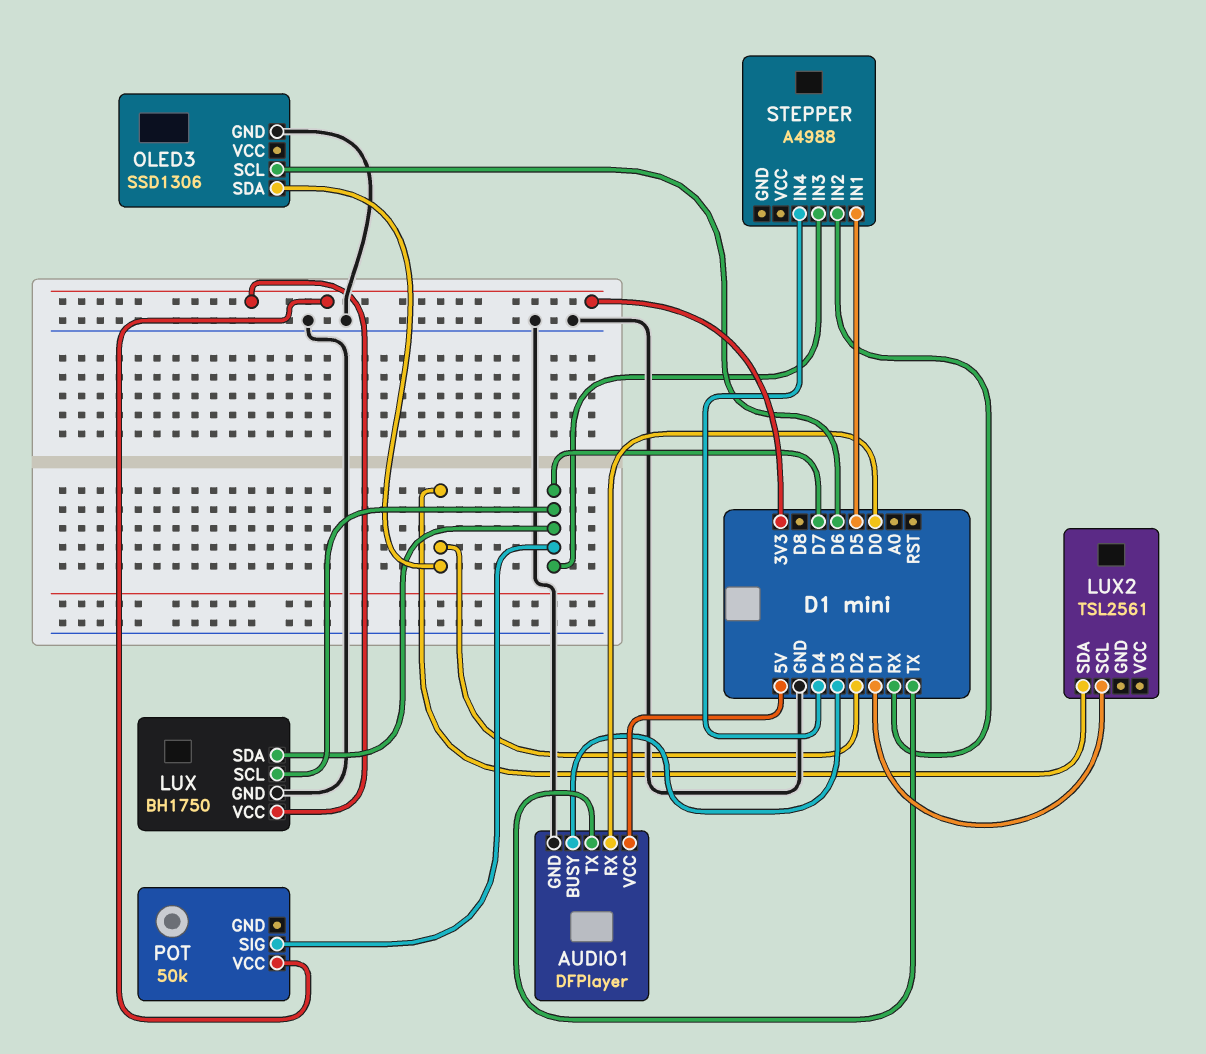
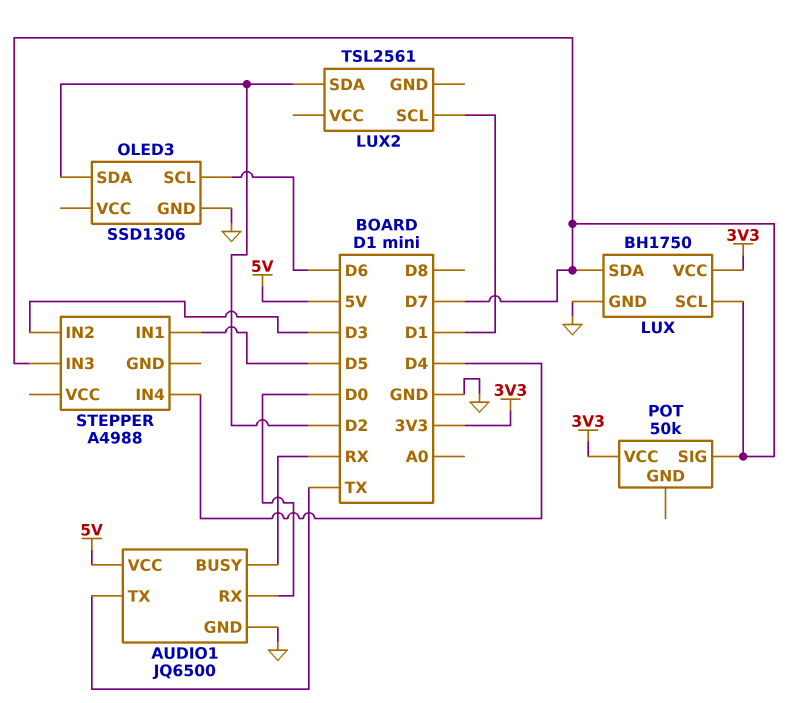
AUDIO1: DFPlayer -> JQ6500
AUDIO1 pin BUSY: D3 -> RX
STEPPER pin IN2: RX -> D3

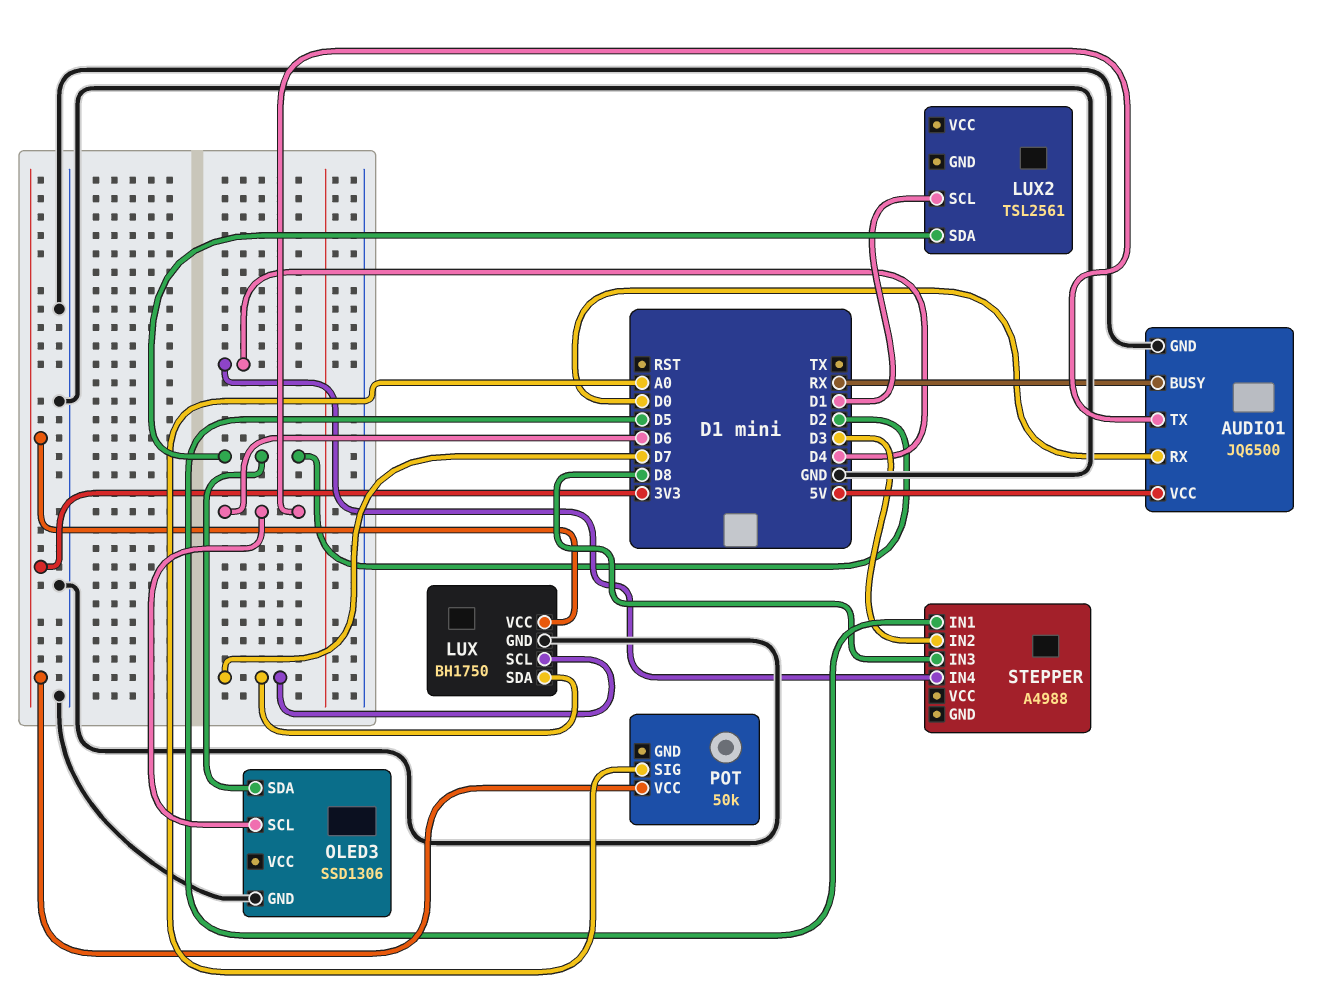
AUDIO1 pin TX: TX -> D6
POT pin SIG: D7 -> A0
STEPPER pin IN3: D7 -> D8

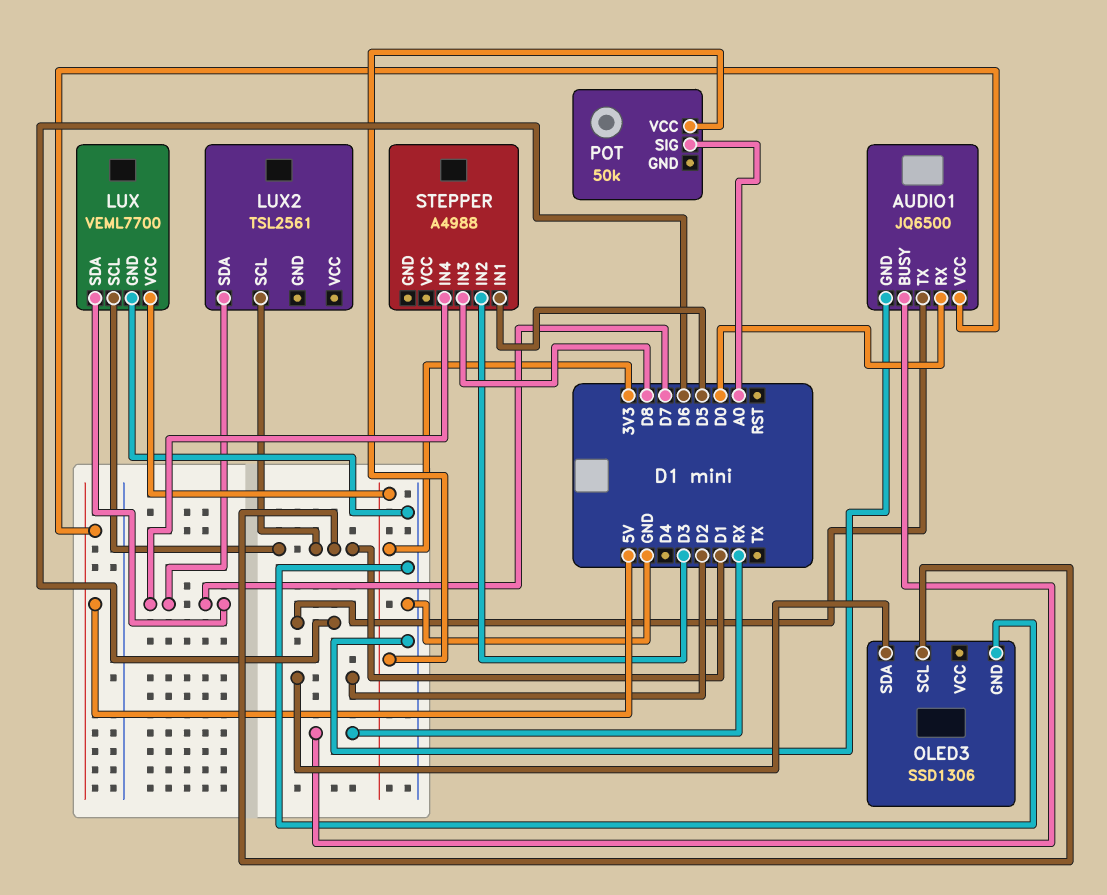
LUX: BH1750 -> VEML7700
LUX pin SCL: D7 -> D1
LUX2 pin SDA: D2 -> D7
OLED3 pin SCL: D6 -> D1
STEPPER pin IN4: D4 -> D7

